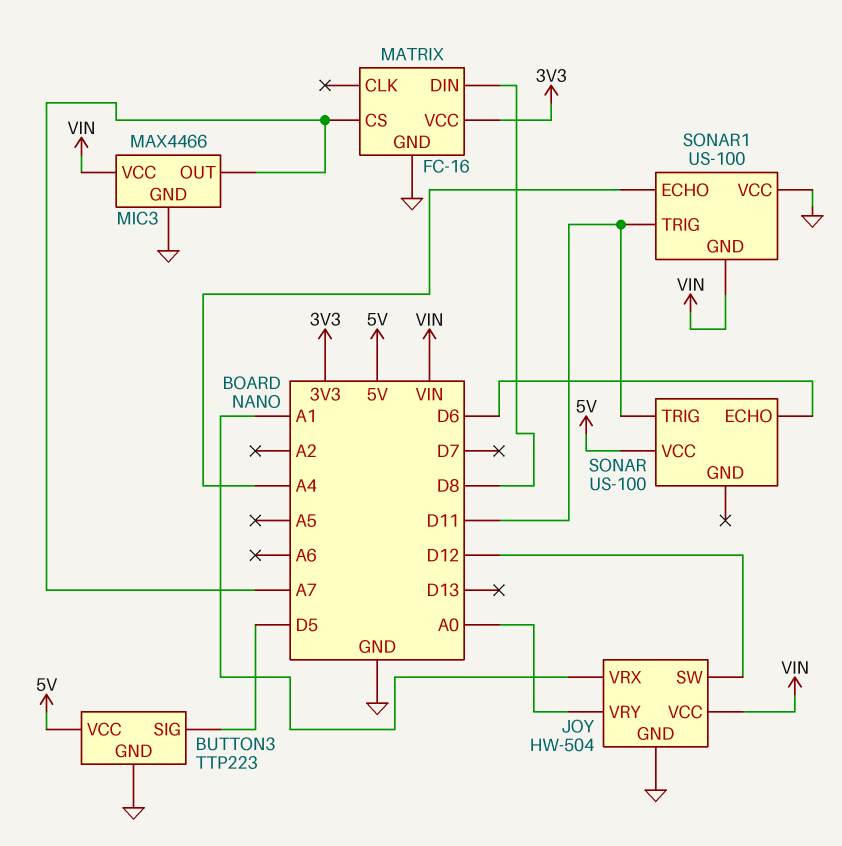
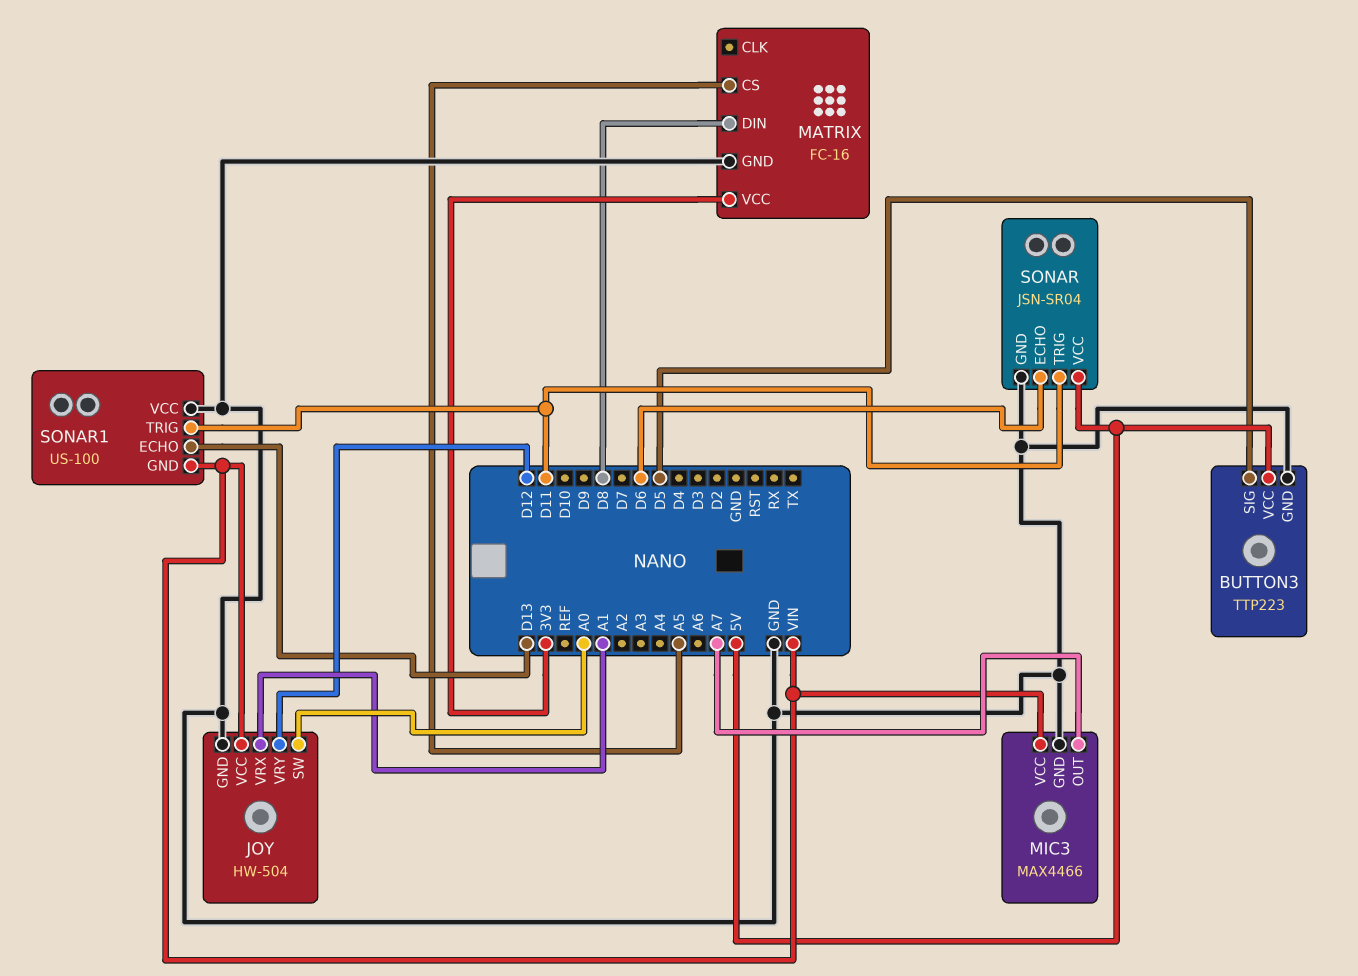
JOY pin SW: D12 -> A0
JOY pin VRY: A0 -> D12
MATRIX pin CS: A7 -> A5
SONAR: US-100 -> JSN-SR04
SONAR pin GND: none -> GND
SONAR1 pin ECHO: A4 -> D13

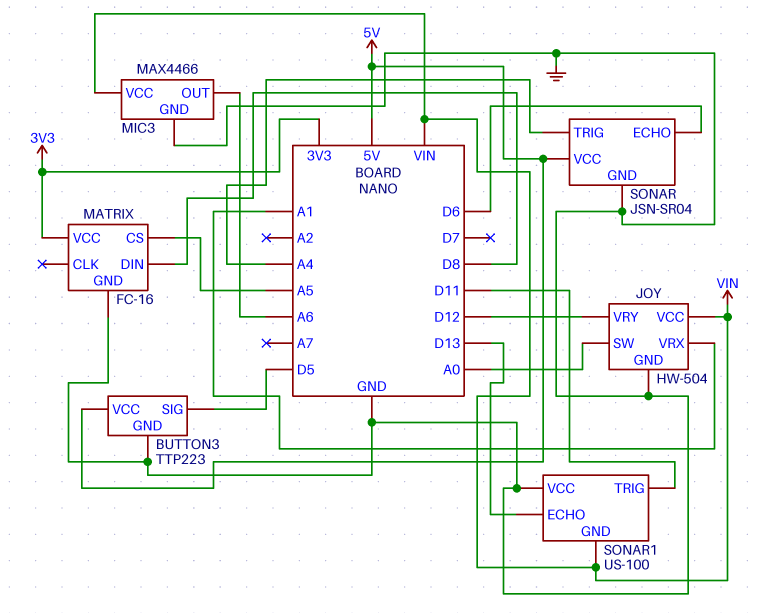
MIC3 pin OUT: A7 -> A6
SONAR pin TRIG: D11 -> A4

